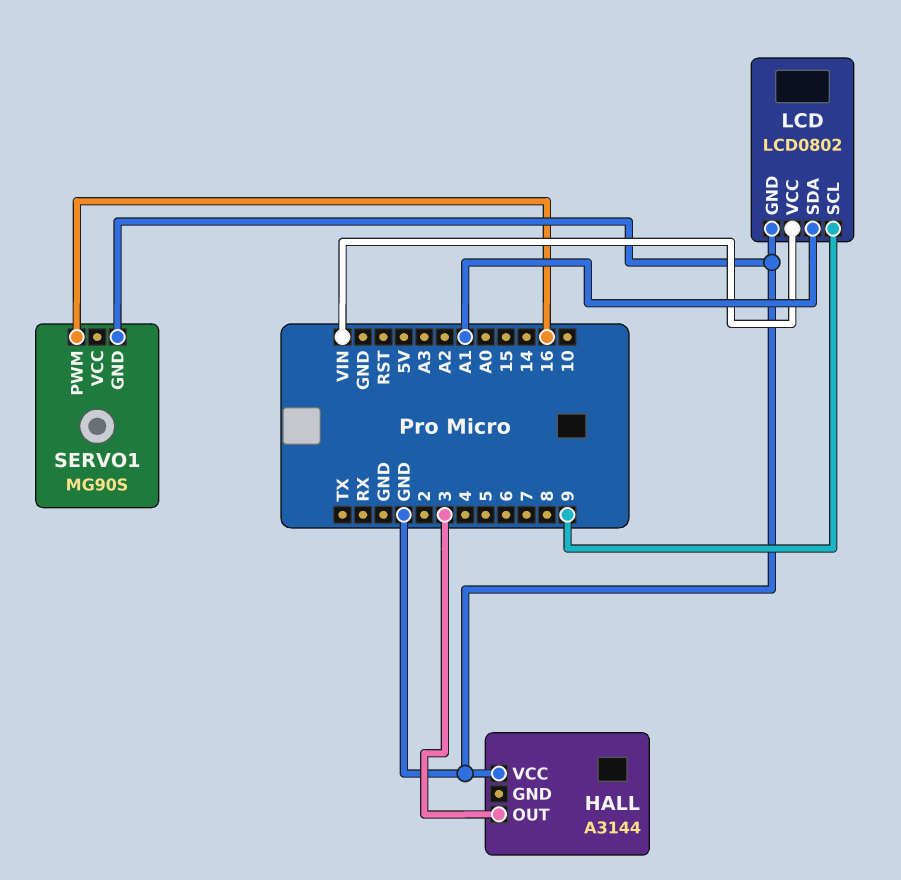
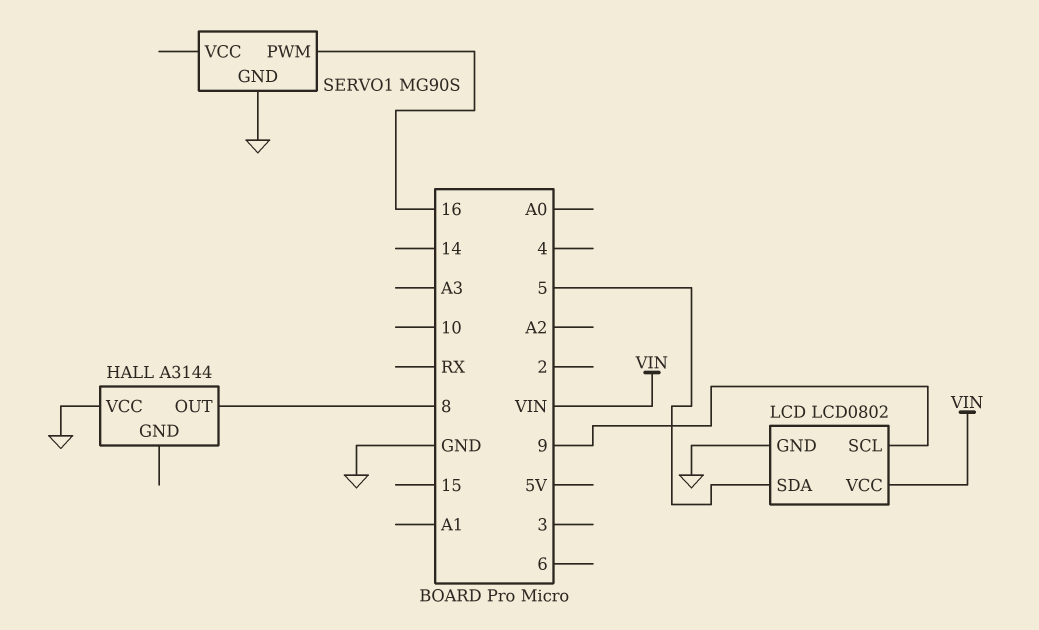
HALL pin OUT: 3 -> 8
LCD pin SDA: A1 -> 5

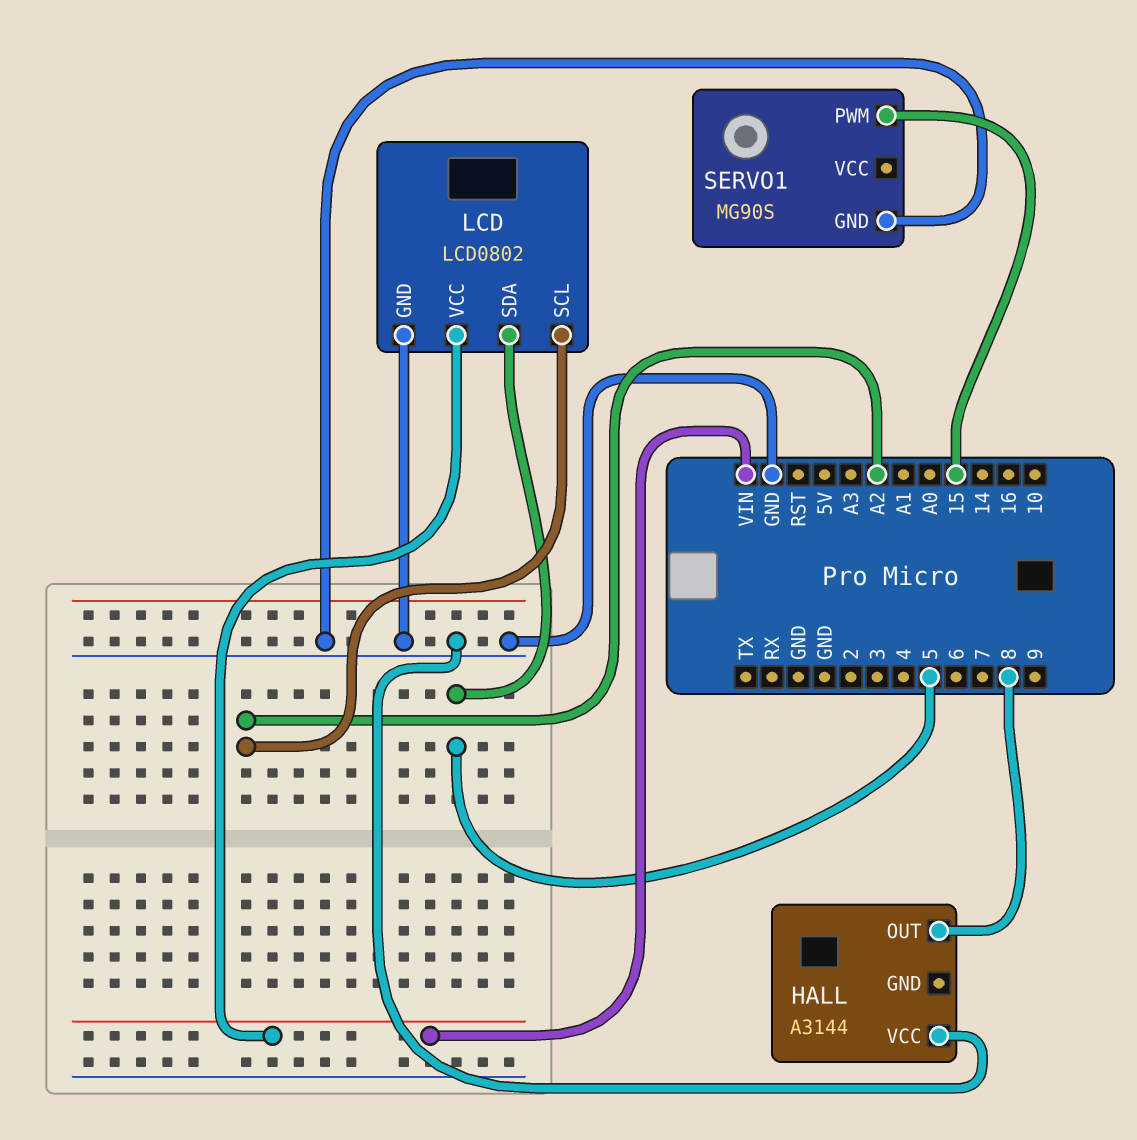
LCD pin SCL: 9 -> A2
SERVO1 pin PWM: 16 -> 15

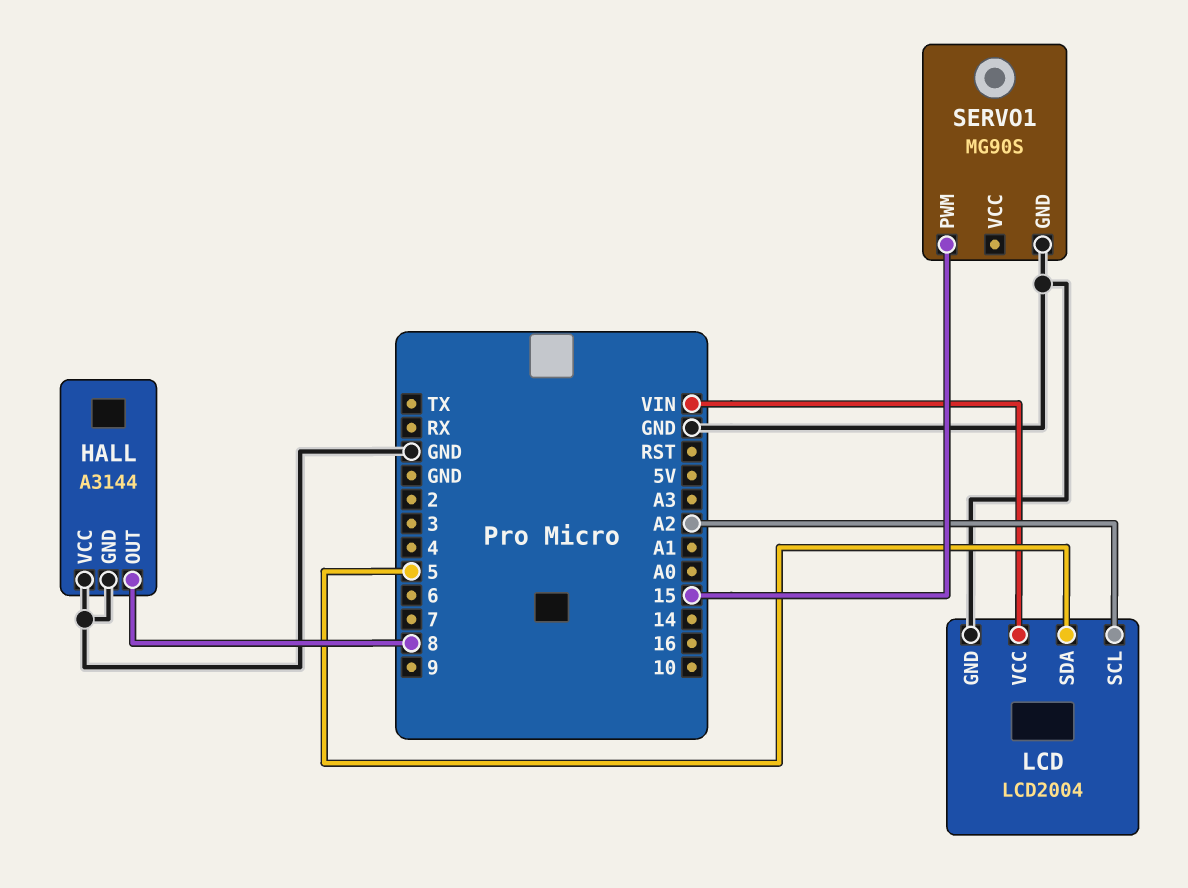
HALL pin GND: none -> GND
LCD: LCD0802 -> LCD2004

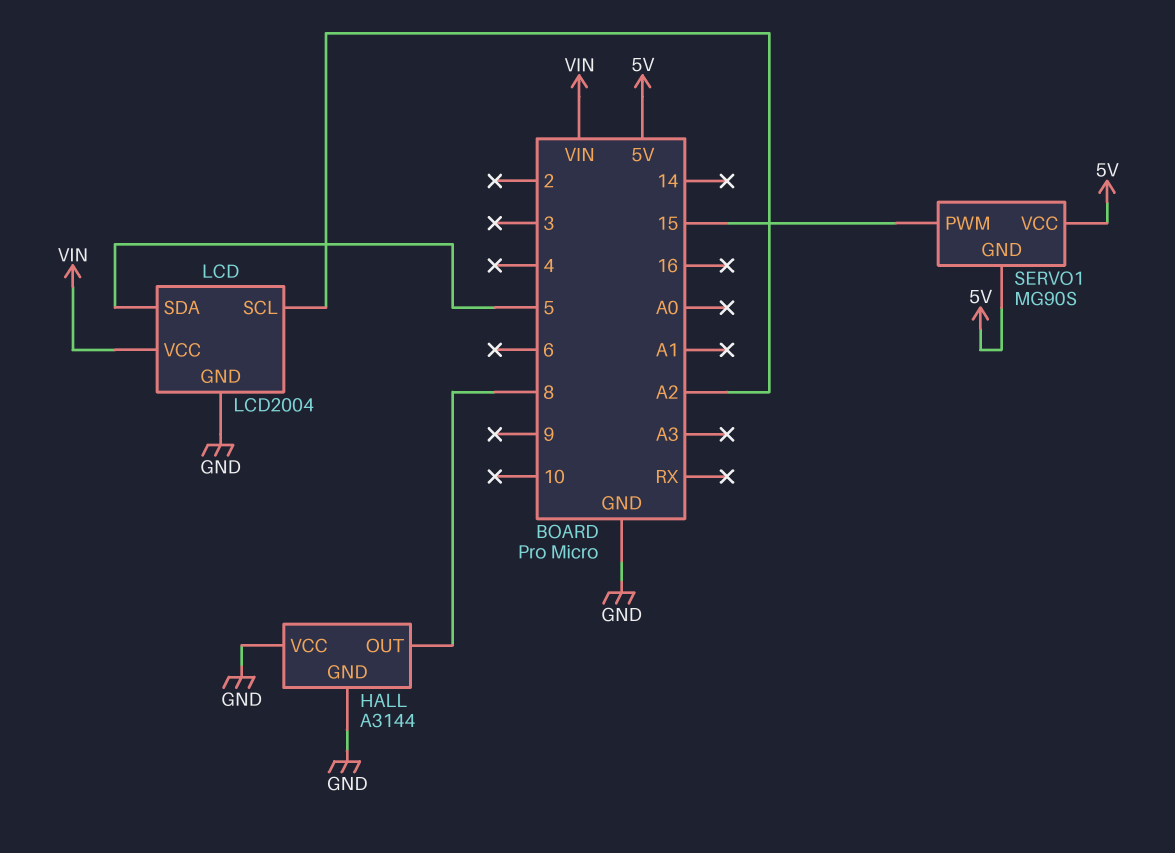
SERVO1 pin GND: GND -> 5V
SERVO1 pin VCC: none -> 5V

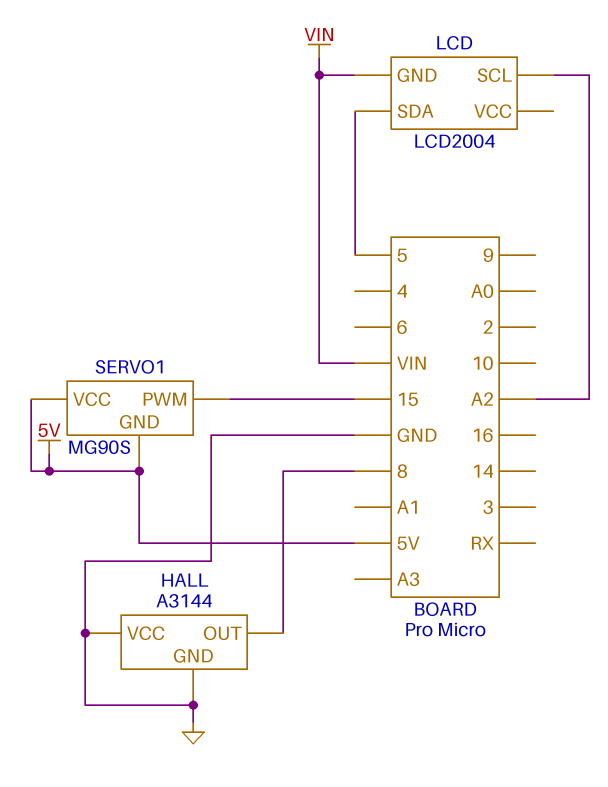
LCD pin GND: GND -> VIN
LCD pin VCC: VIN -> none

